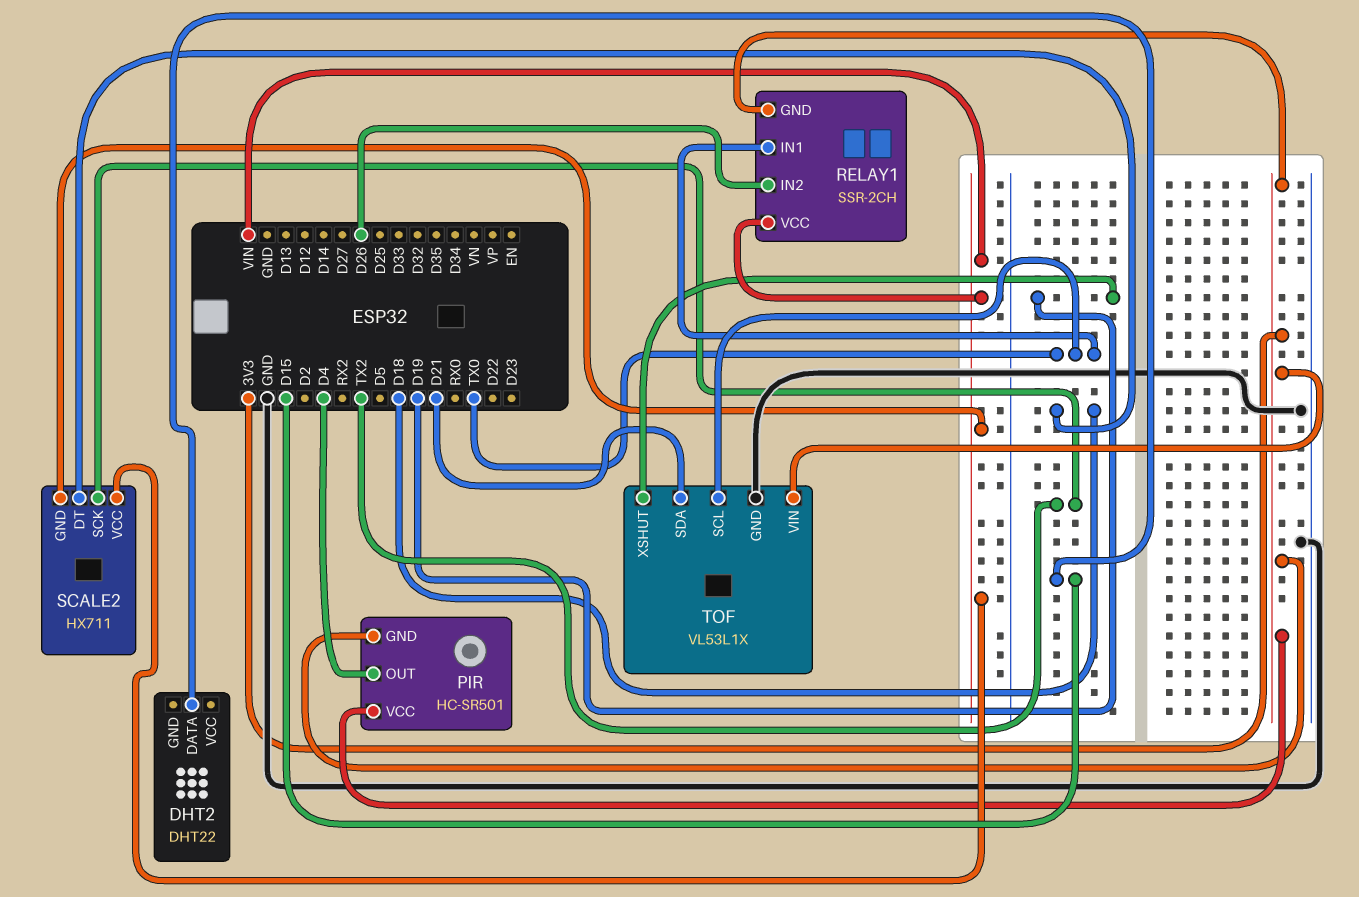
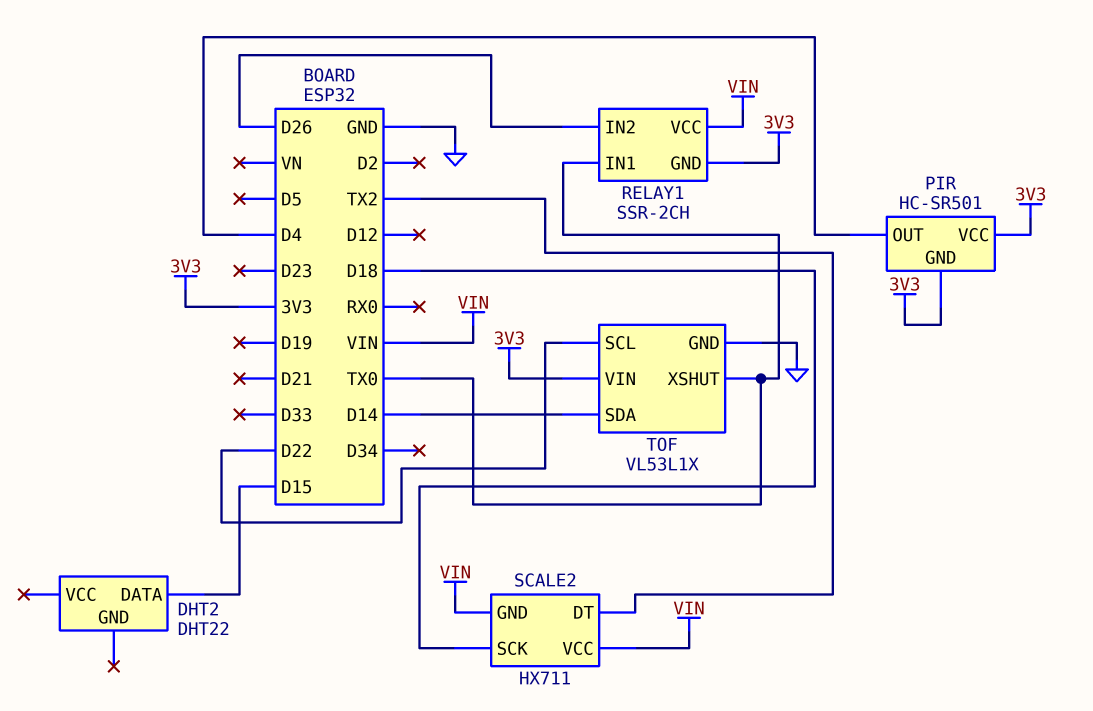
SCALE2 pin DT: D18 -> TX2
SCALE2 pin SCK: TX2 -> D18
TOF pin SCL: TX0 -> D22
TOF pin SDA: D21 -> D14
TOF pin XSHUT: D19 -> TX0

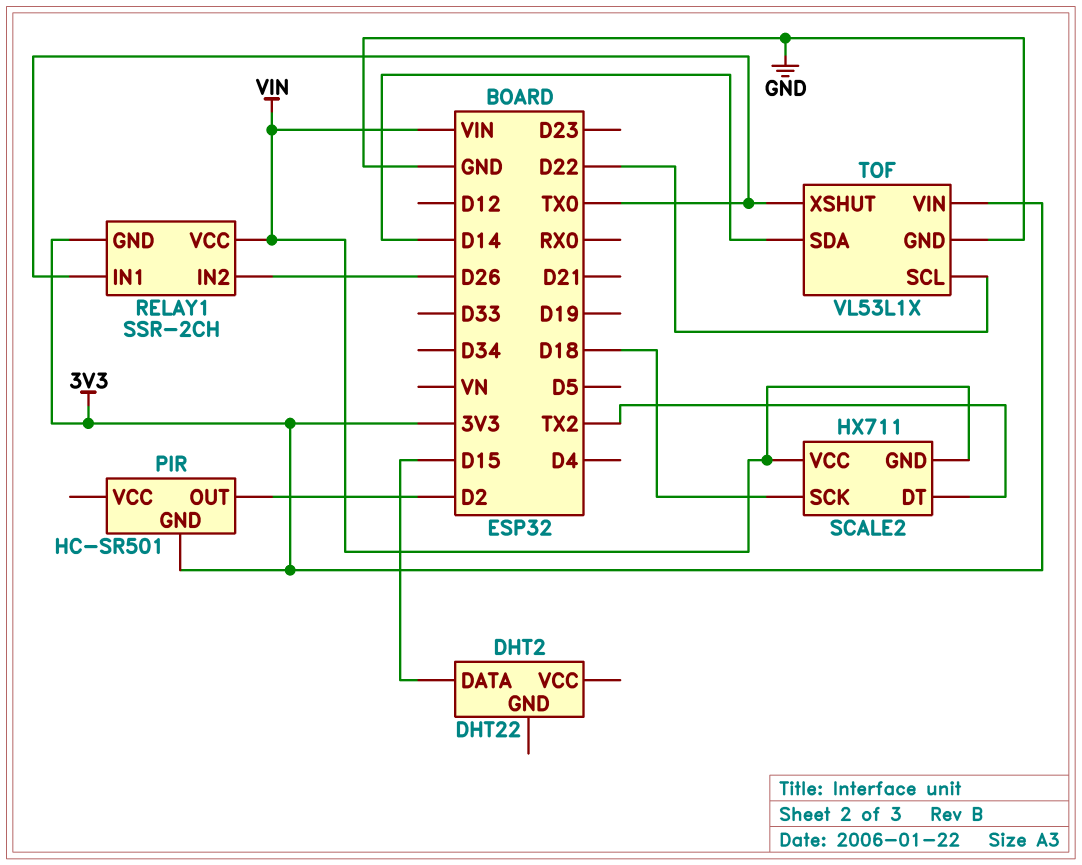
PIR pin OUT: D4 -> D2
PIR pin VCC: 3V3 -> none

